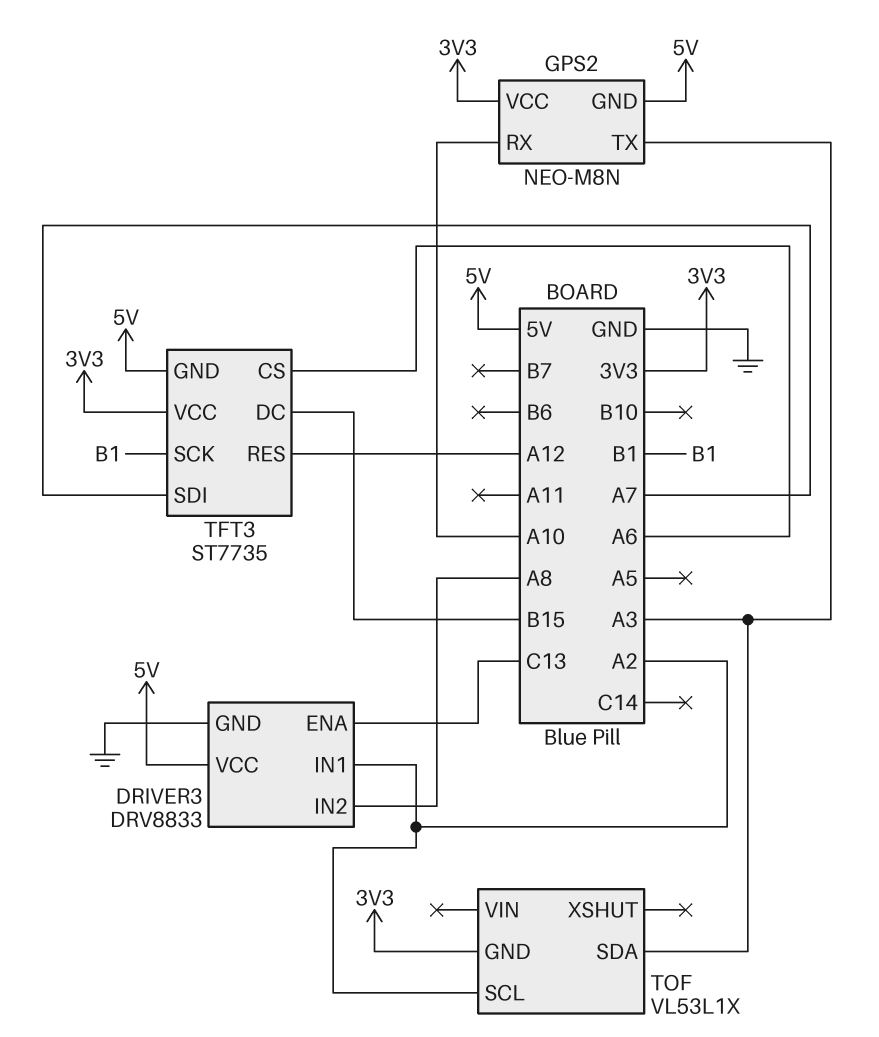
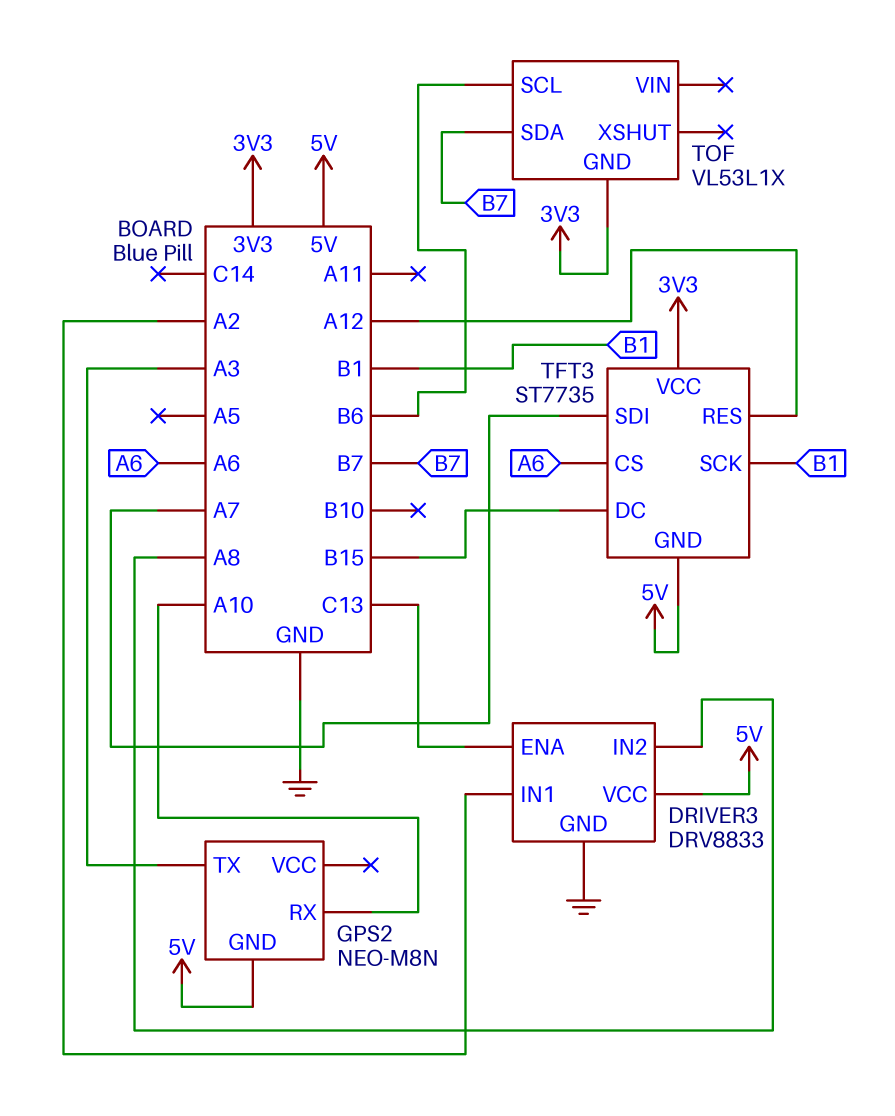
GPS2 pin VCC: 3V3 -> none
TOF pin SCL: A2 -> B6
TOF pin SDA: A3 -> B7

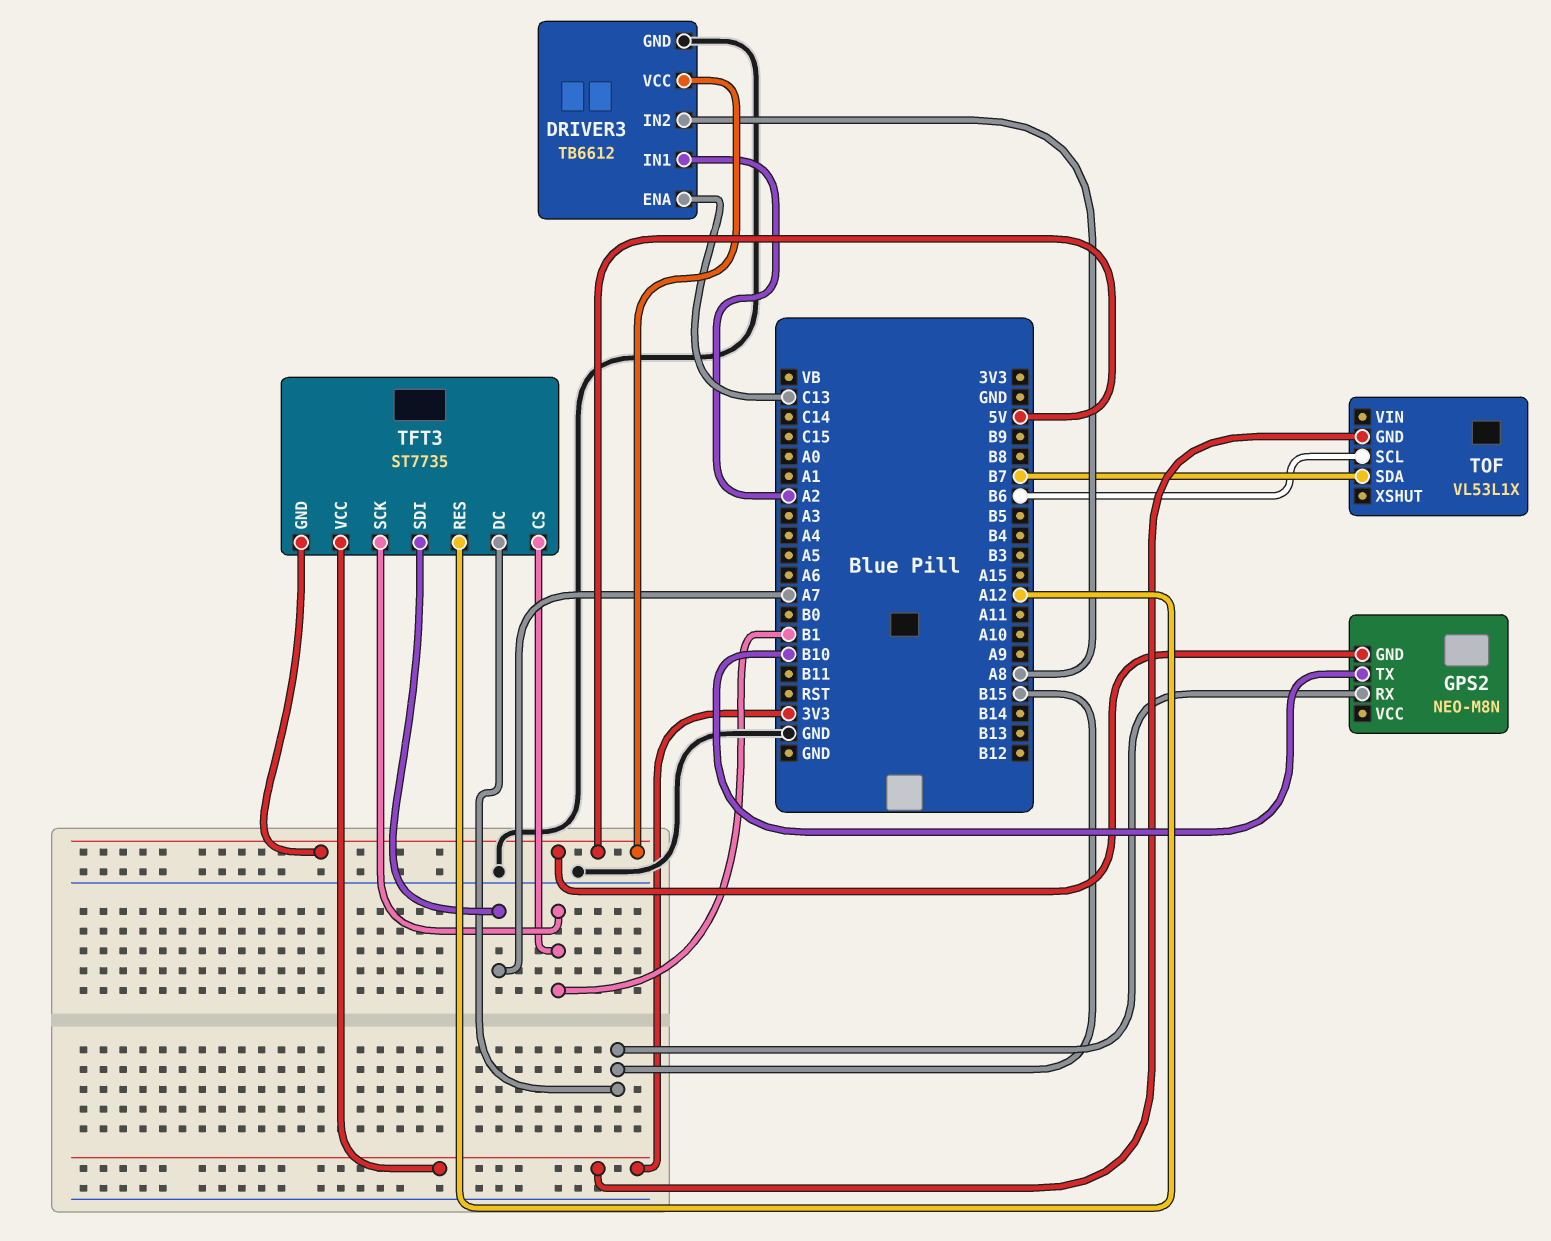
DRIVER3: DRV8833 -> TB6612
GPS2 pin RX: A10 -> B15
GPS2 pin TX: A3 -> B10
TFT3 pin CS: A6 -> B1

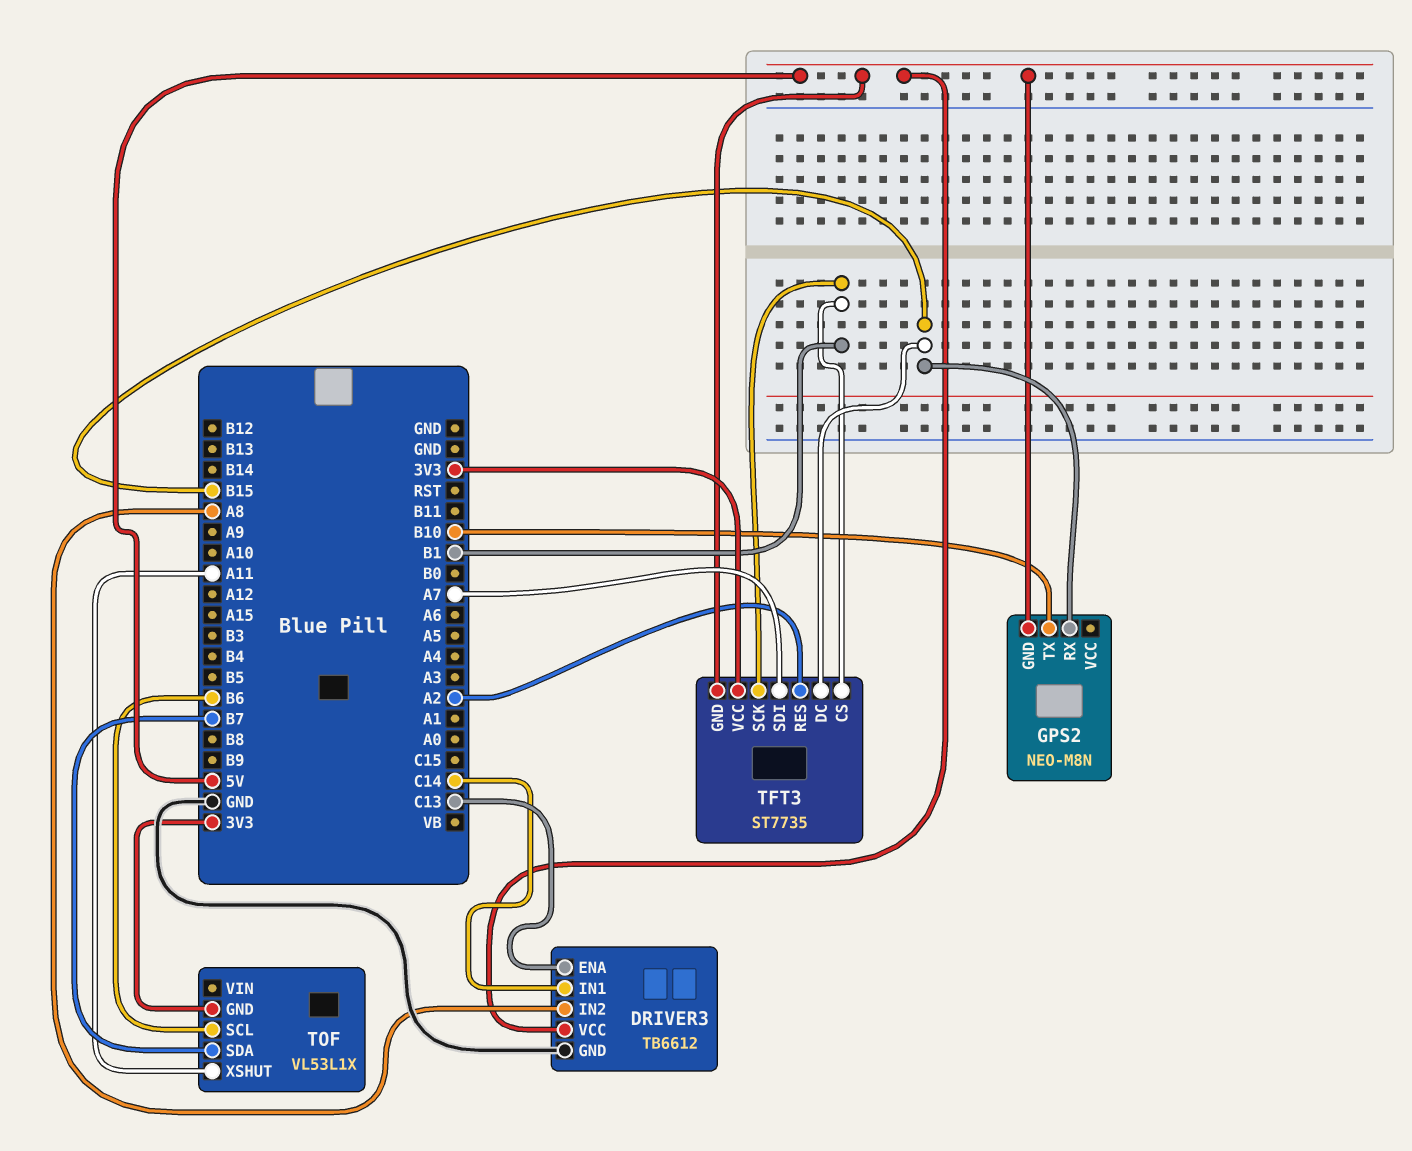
DRIVER3 pin IN1: A2 -> C14
TFT3 pin RES: A12 -> A2
TOF pin XSHUT: none -> A11

